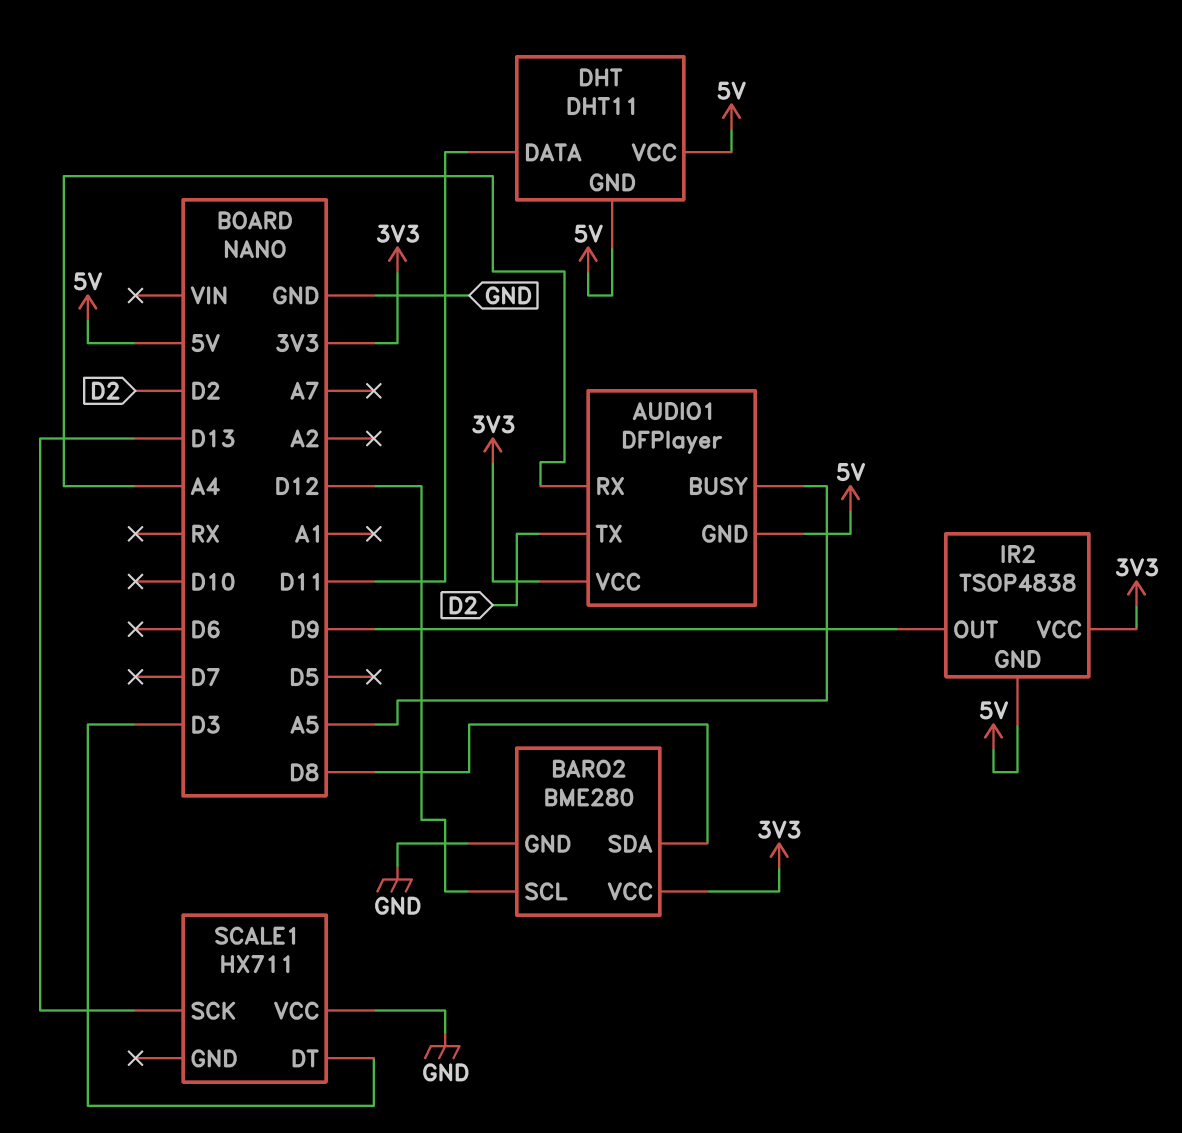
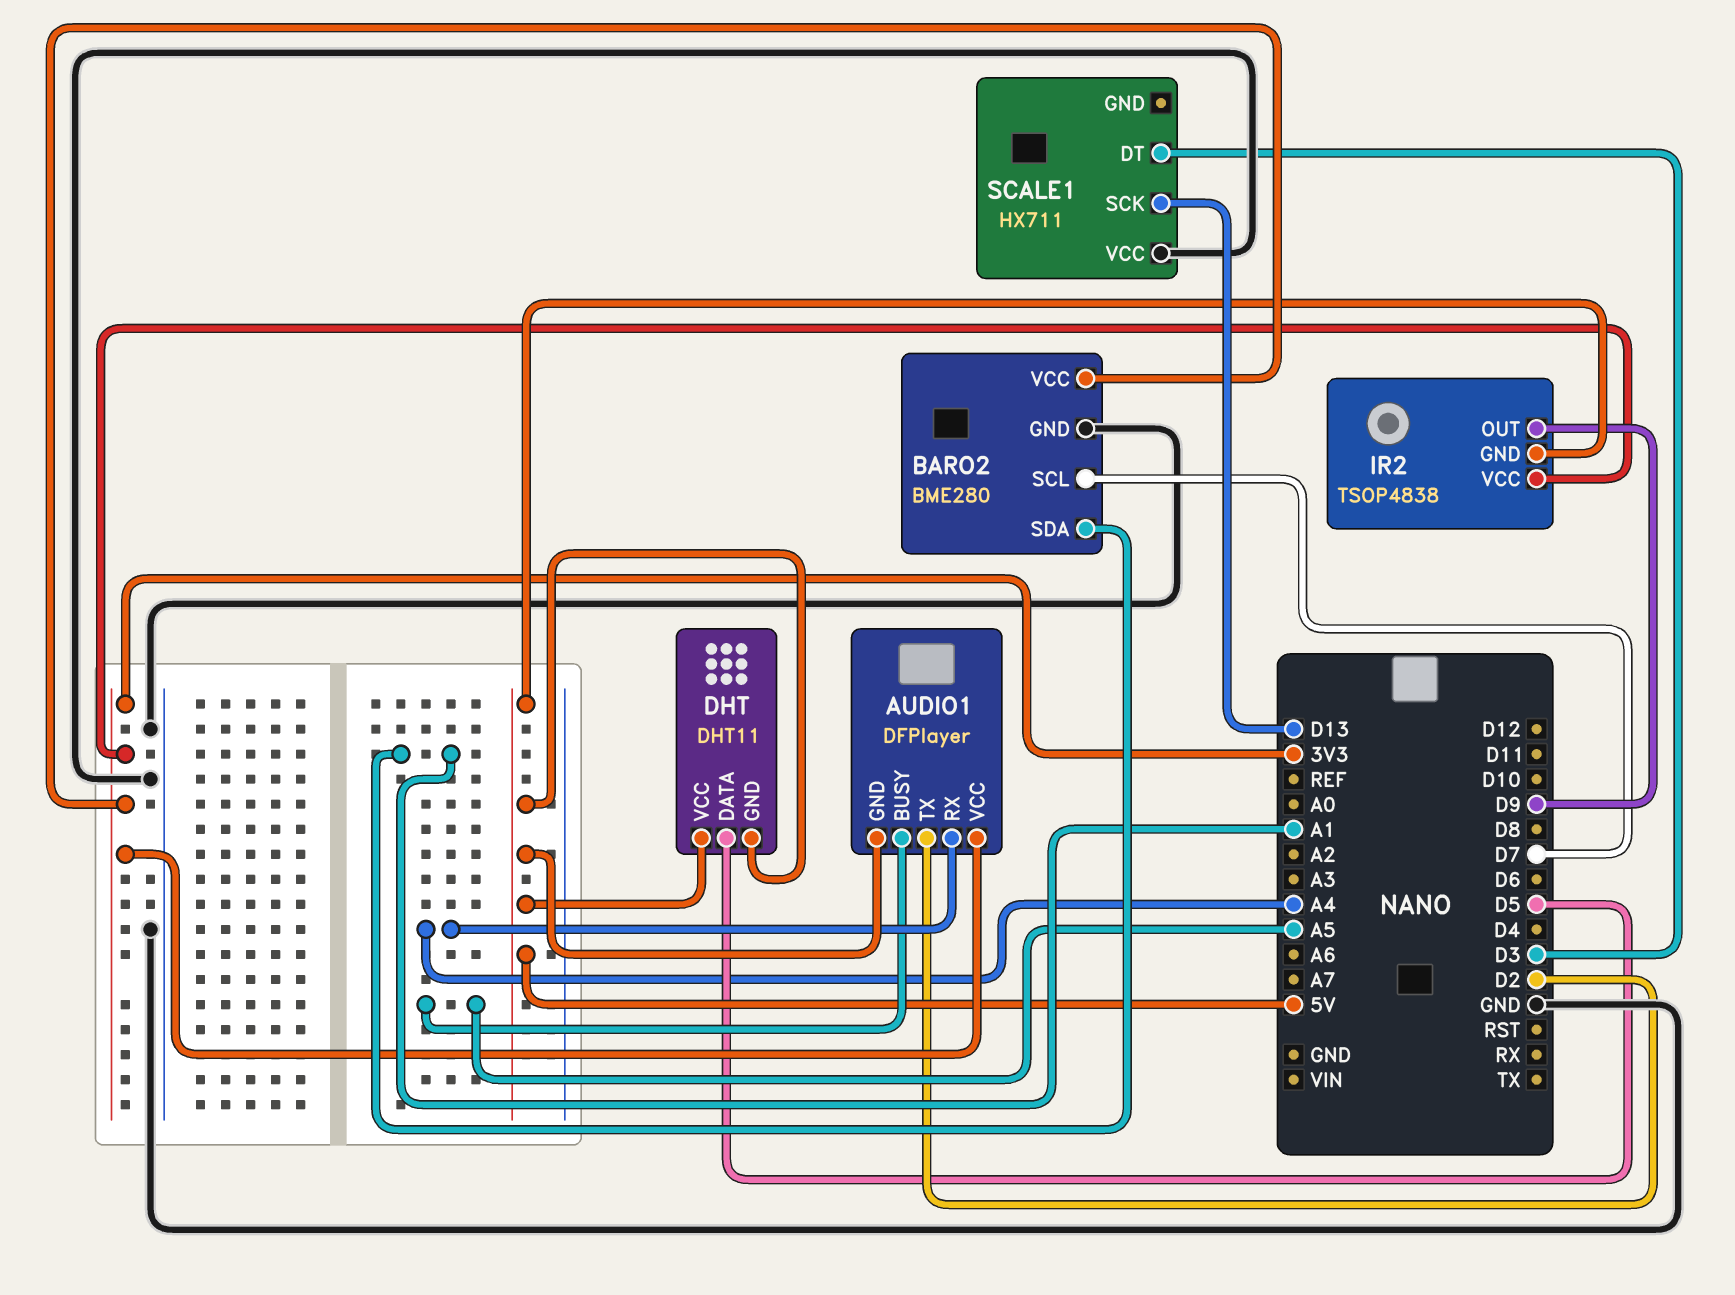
BARO2 pin SCL: D12 -> D7
BARO2 pin SDA: D8 -> A1
DHT pin DATA: D11 -> D5

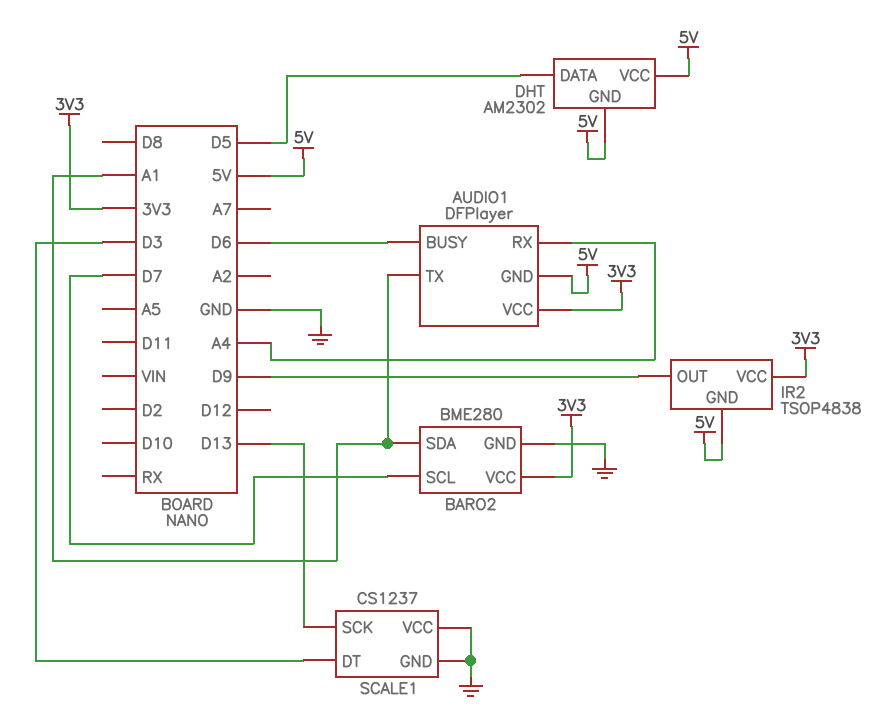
AUDIO1 pin BUSY: A5 -> D6
AUDIO1 pin TX: D2 -> A1
DHT: DHT11 -> AM2302
SCALE1: HX711 -> CS1237
SCALE1 pin GND: none -> GND

